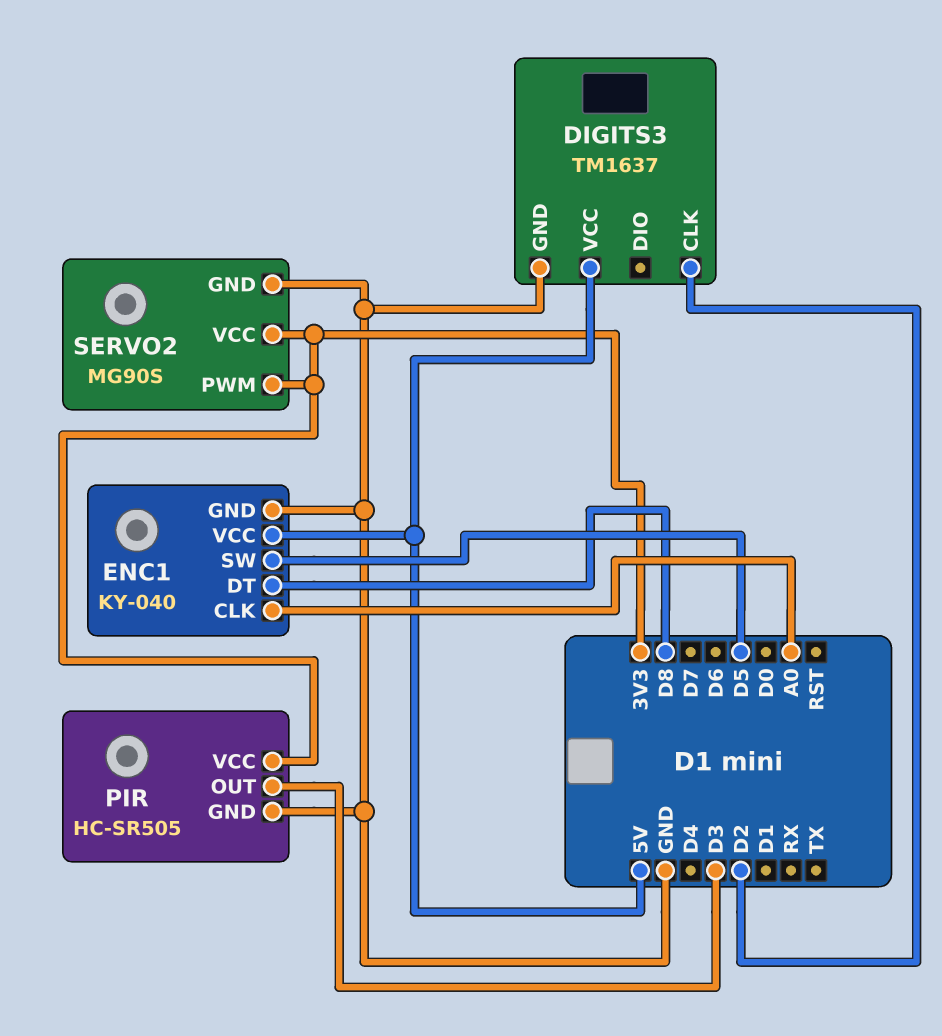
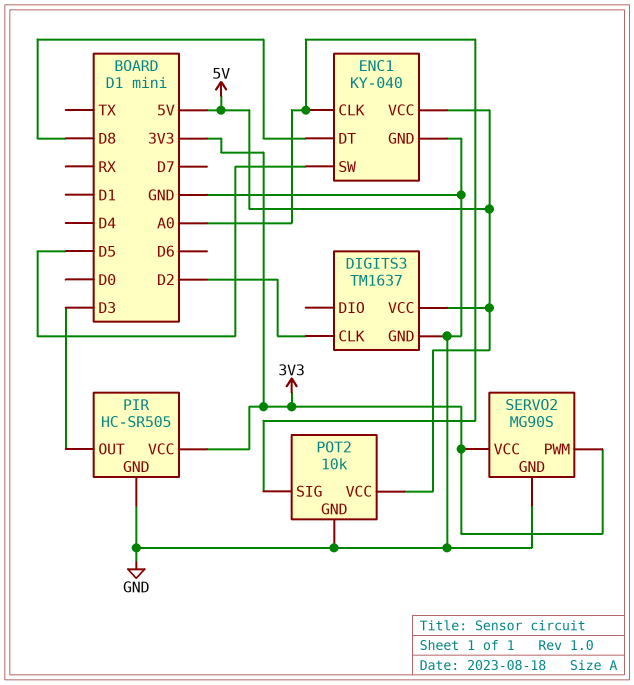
POT2: none -> 10k
POT2 pin GND: none -> GND
POT2 pin SIG: none -> A0
POT2 pin VCC: none -> 5V

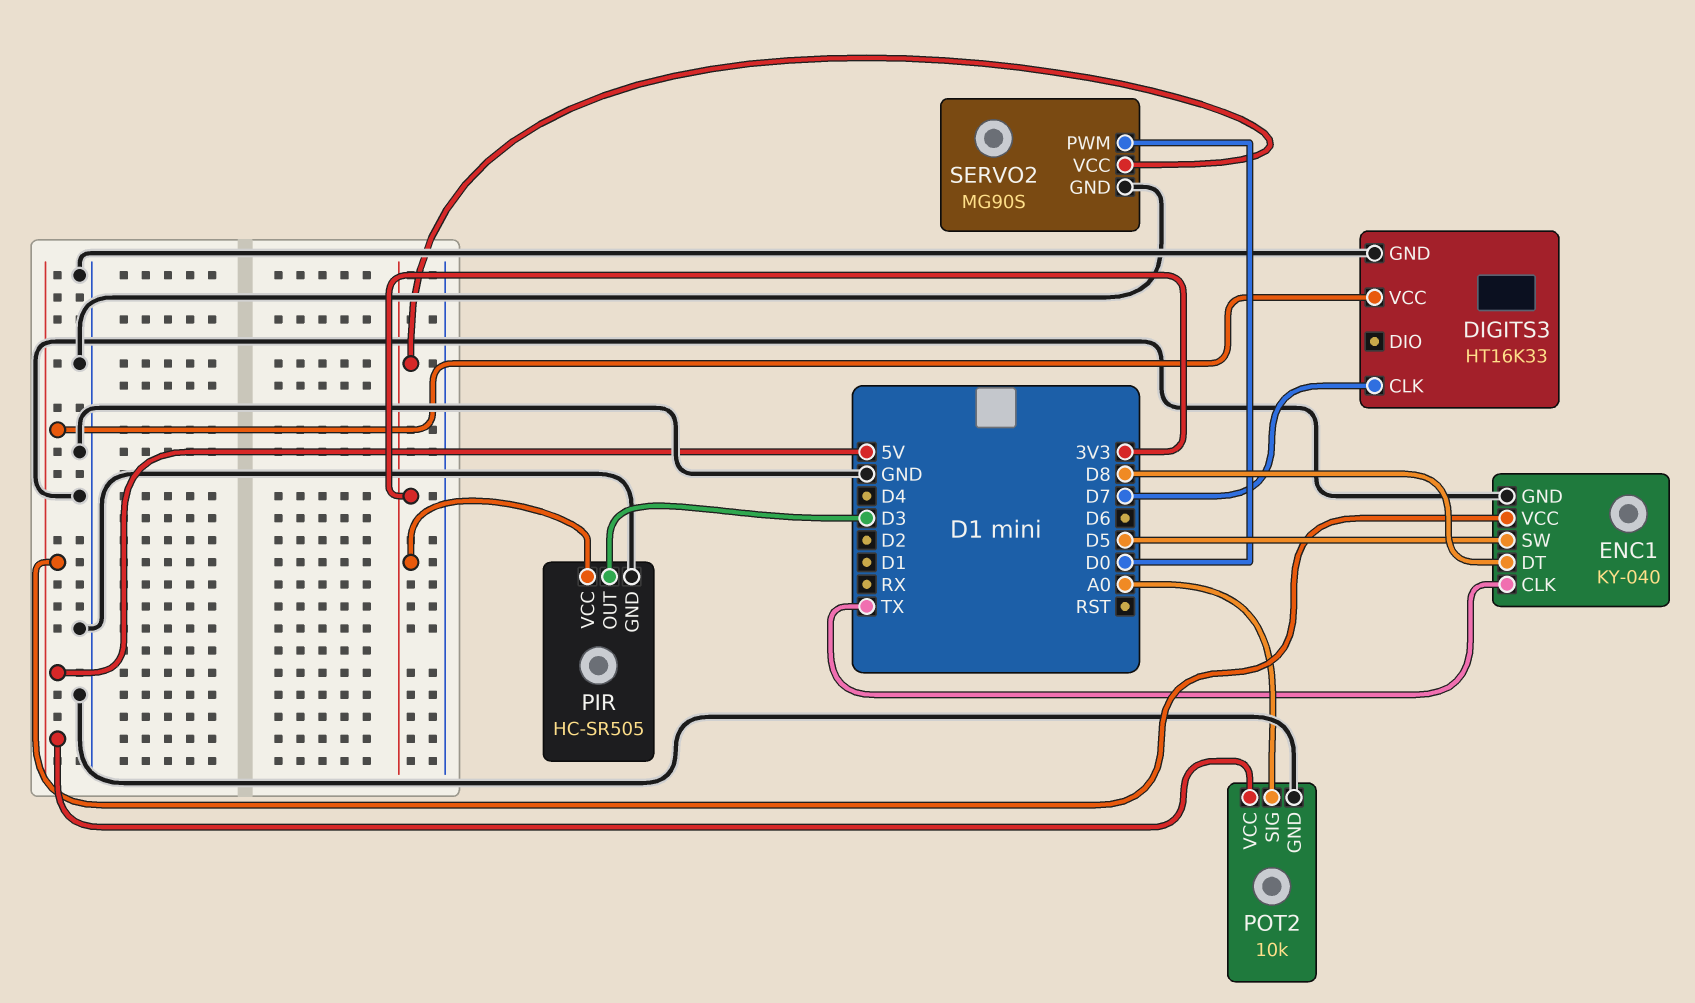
DIGITS3: TM1637 -> HT16K33
DIGITS3 pin CLK: D2 -> D7
ENC1 pin CLK: A0 -> TX
SERVO2 pin PWM: 3V3 -> D0

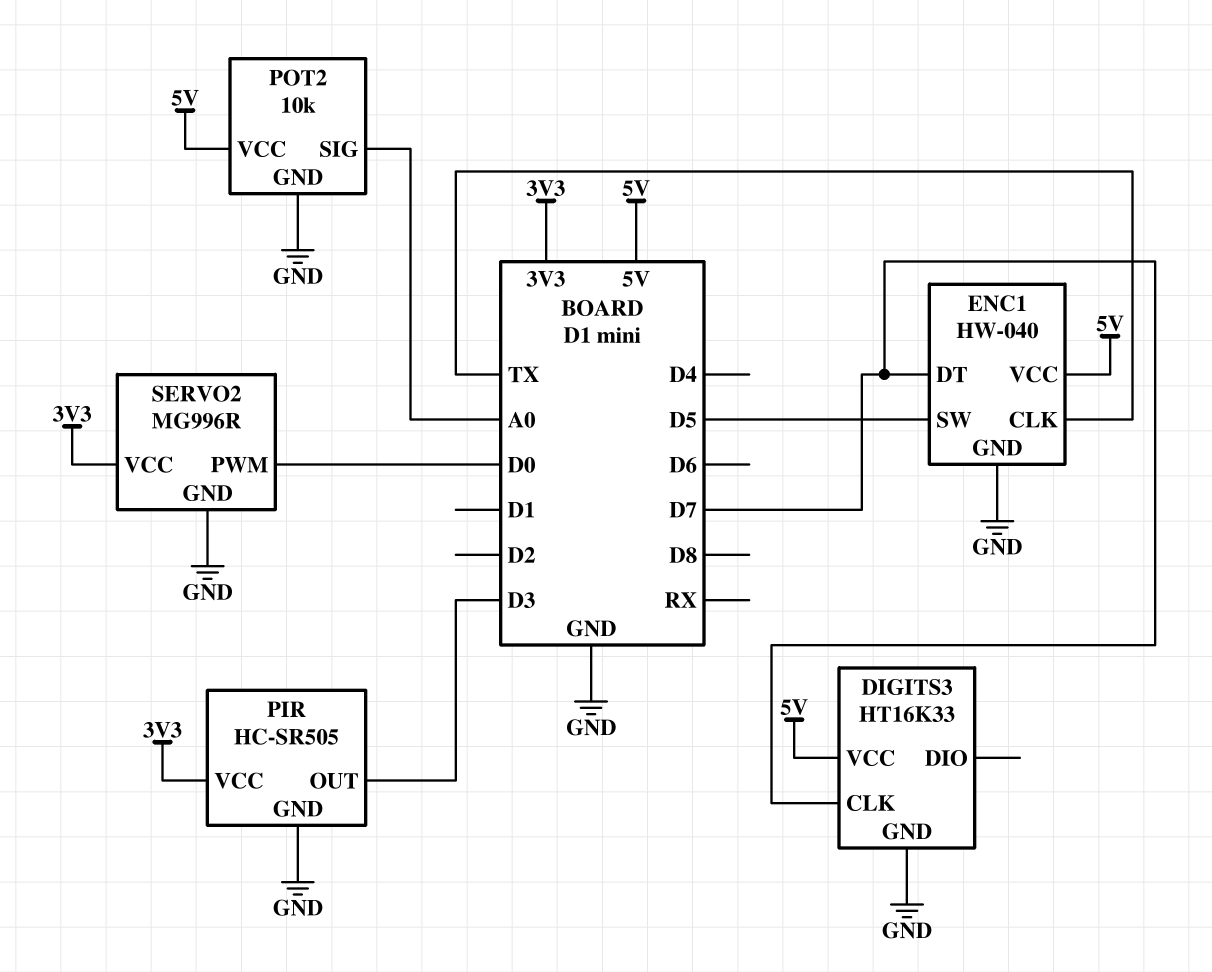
ENC1: KY-040 -> HW-040
ENC1 pin DT: D8 -> D7
SERVO2: MG90S -> MG996R

